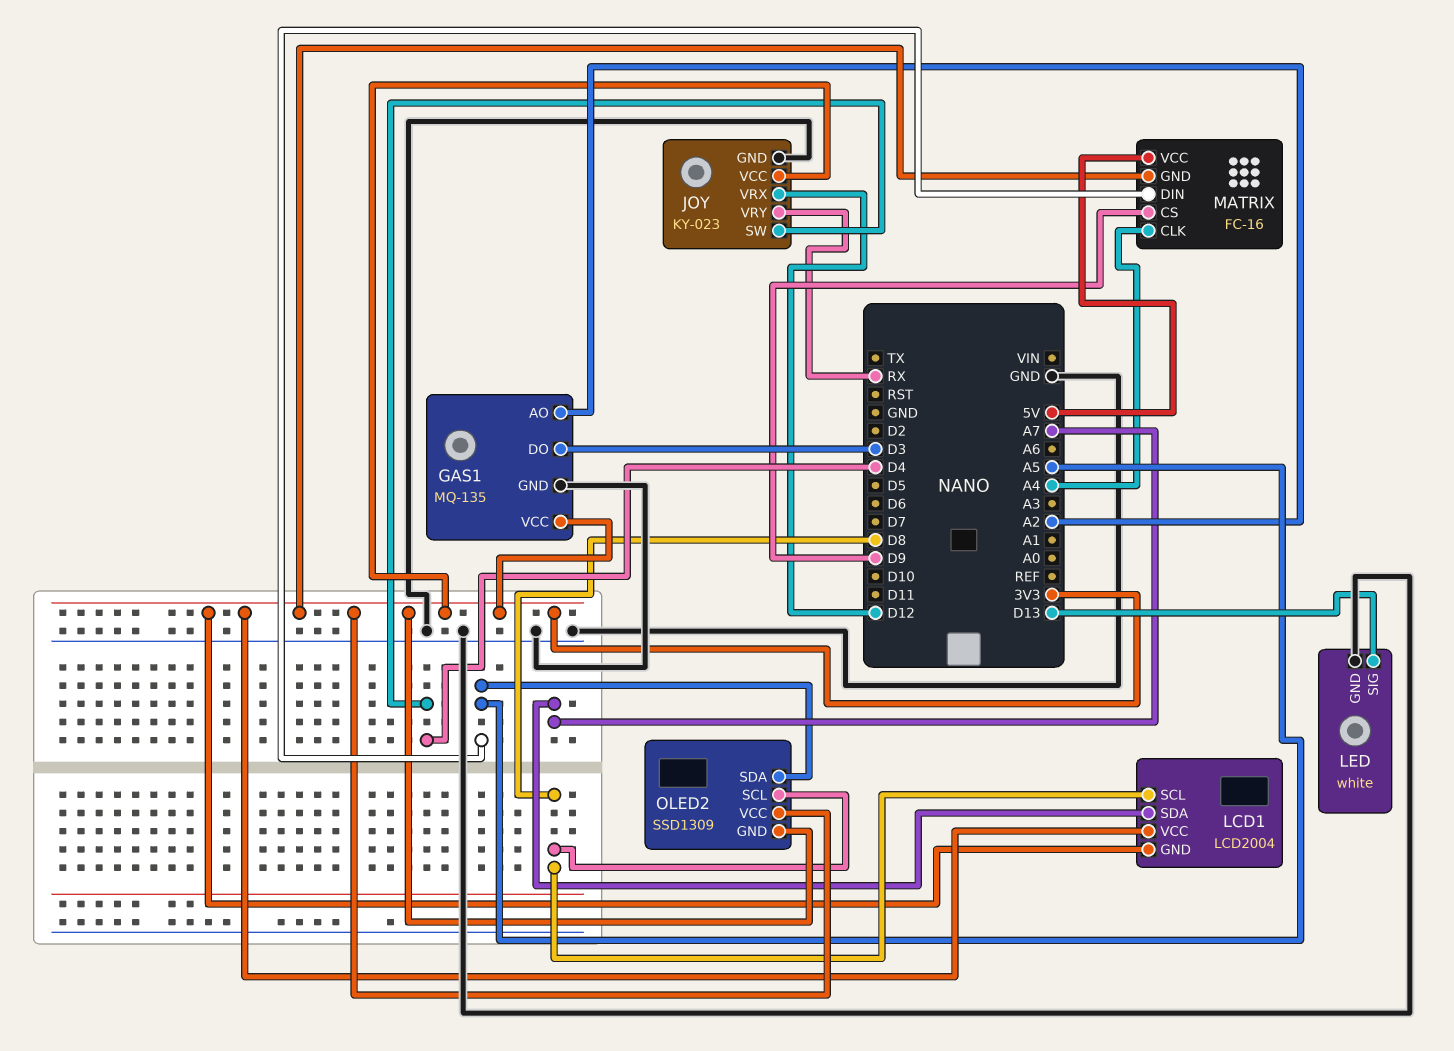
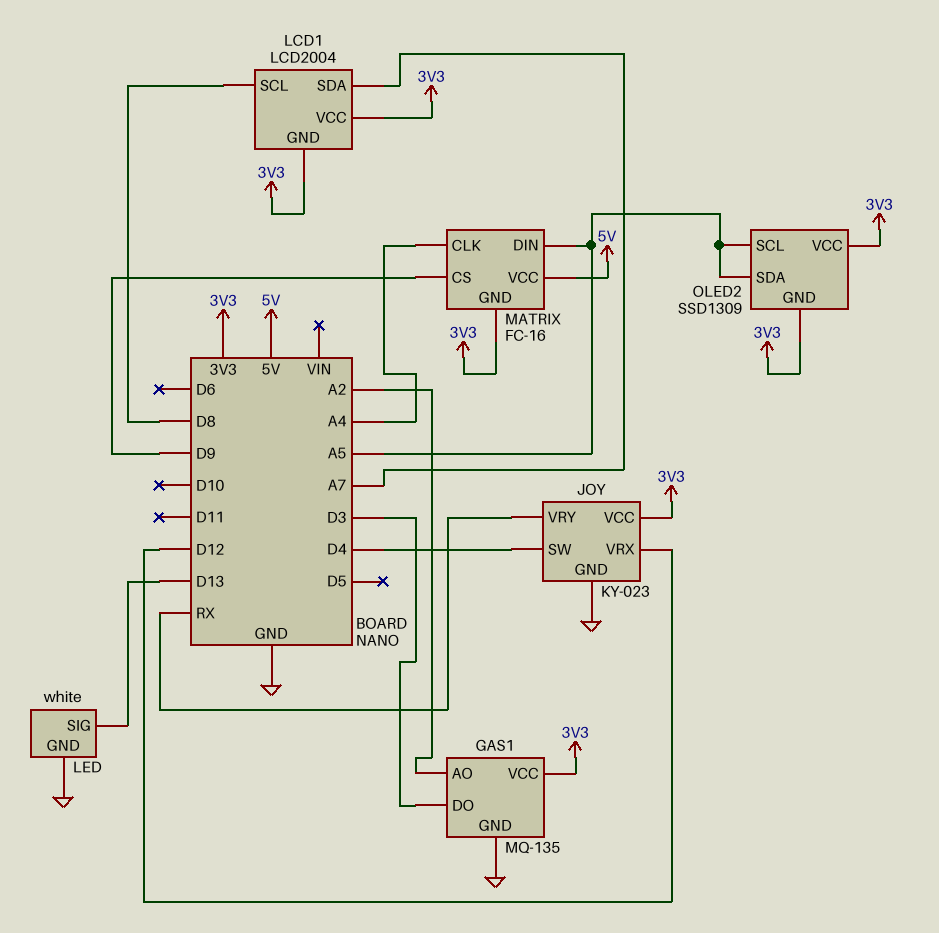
OLED2 pin SCL: D8 -> A5

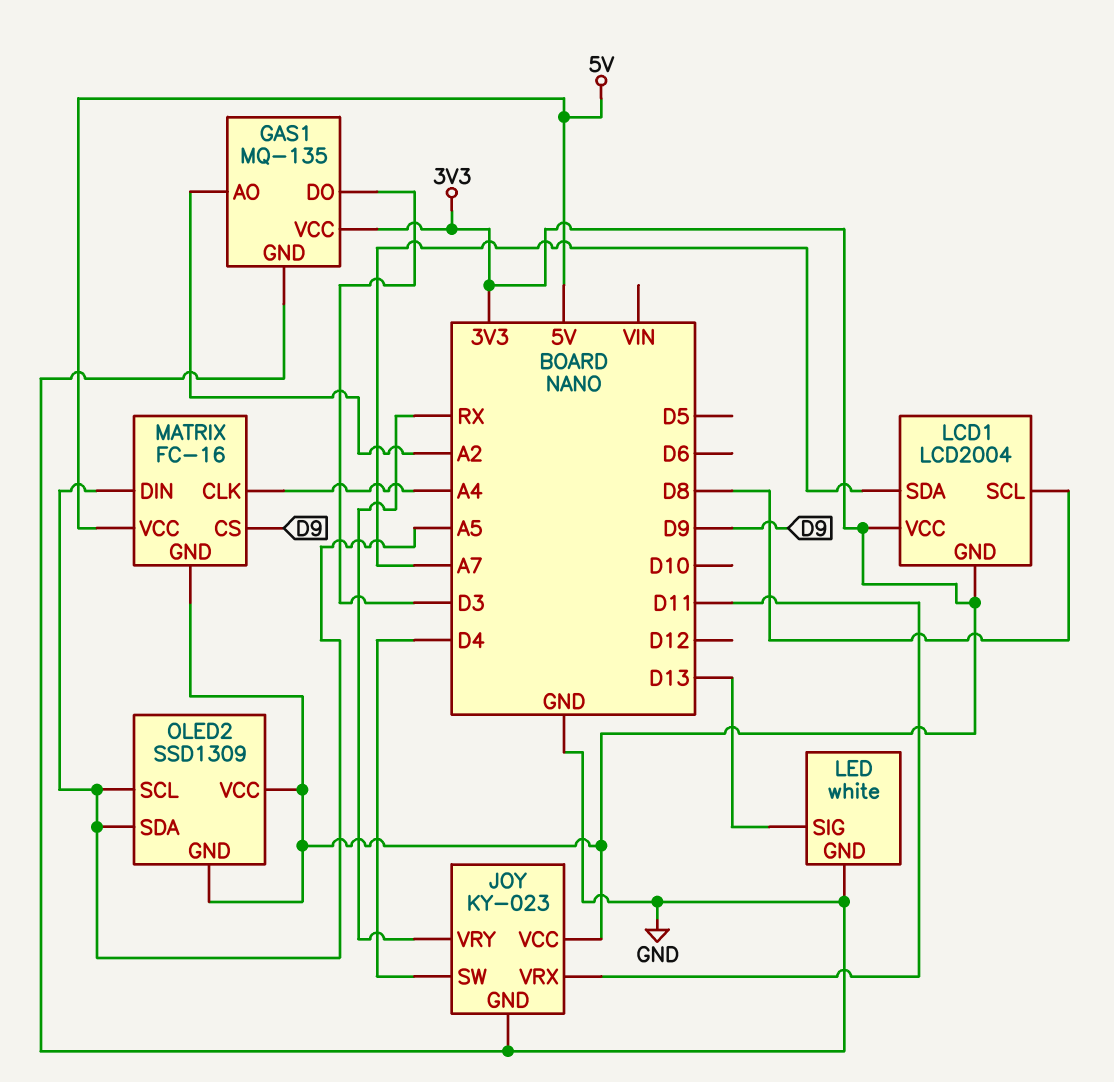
JOY pin VRX: D12 -> D11

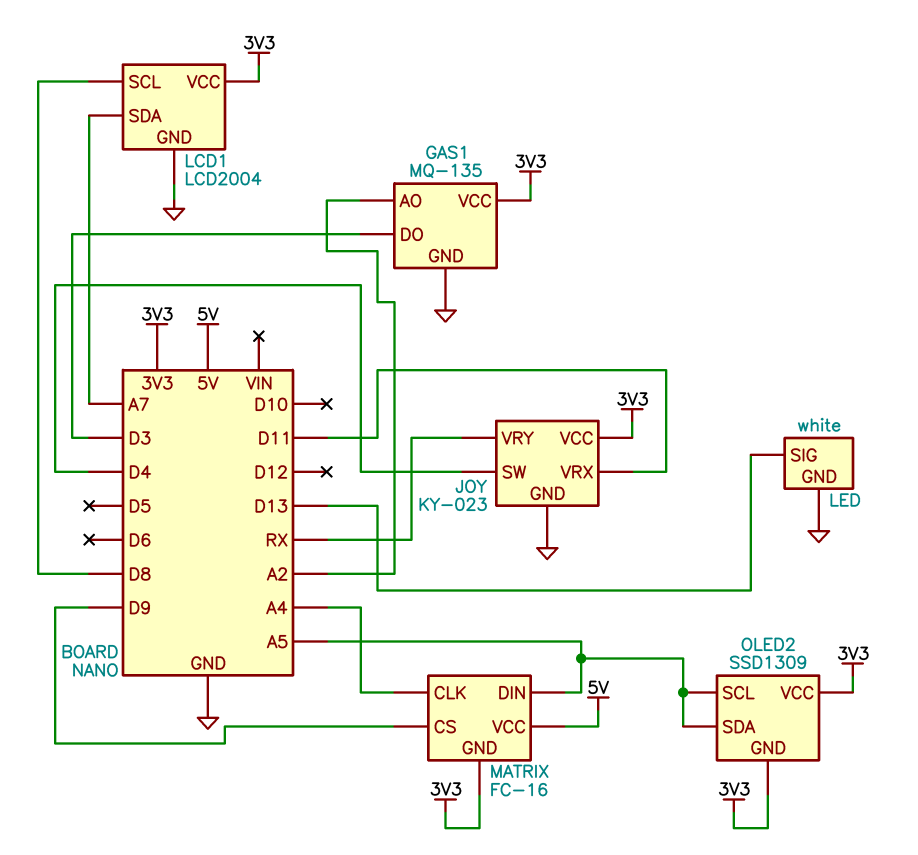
LCD1 pin GND: 3V3 -> GND

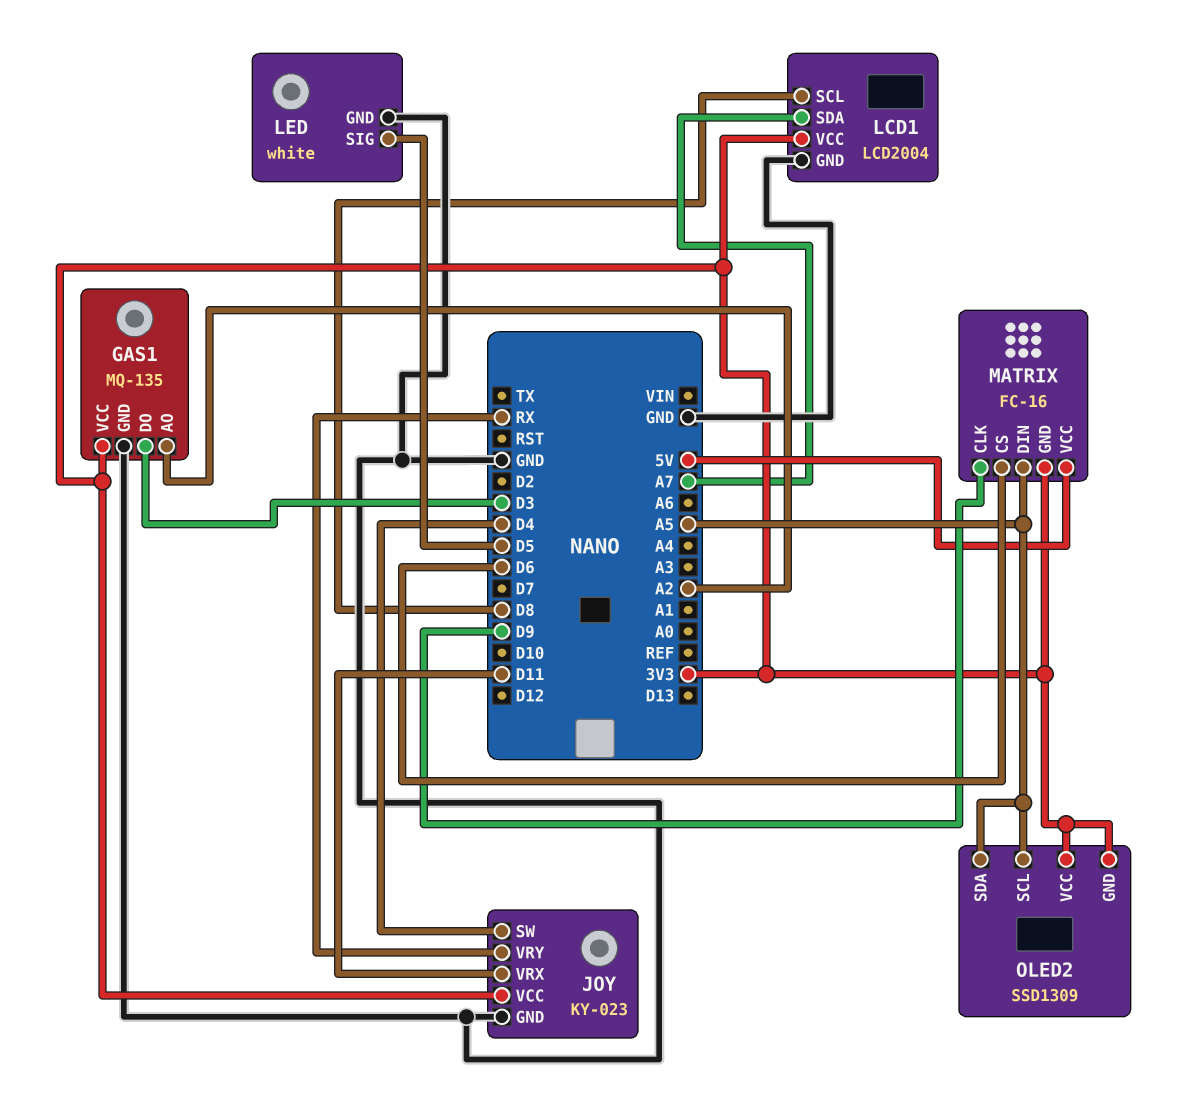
LED pin SIG: D13 -> D5
MATRIX pin CLK: A4 -> D9
MATRIX pin CS: D9 -> D6

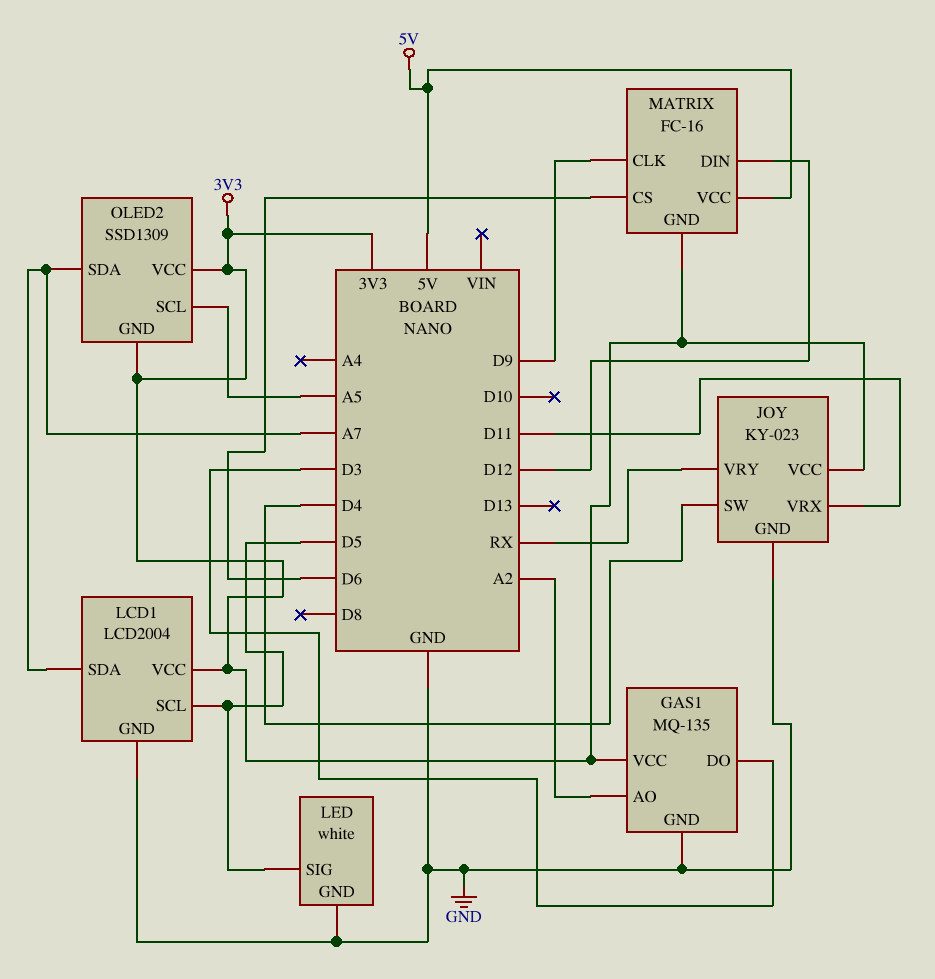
LCD1 pin SCL: D8 -> D5
MATRIX pin DIN: A5 -> D12
OLED2 pin SDA: A5 -> A7

